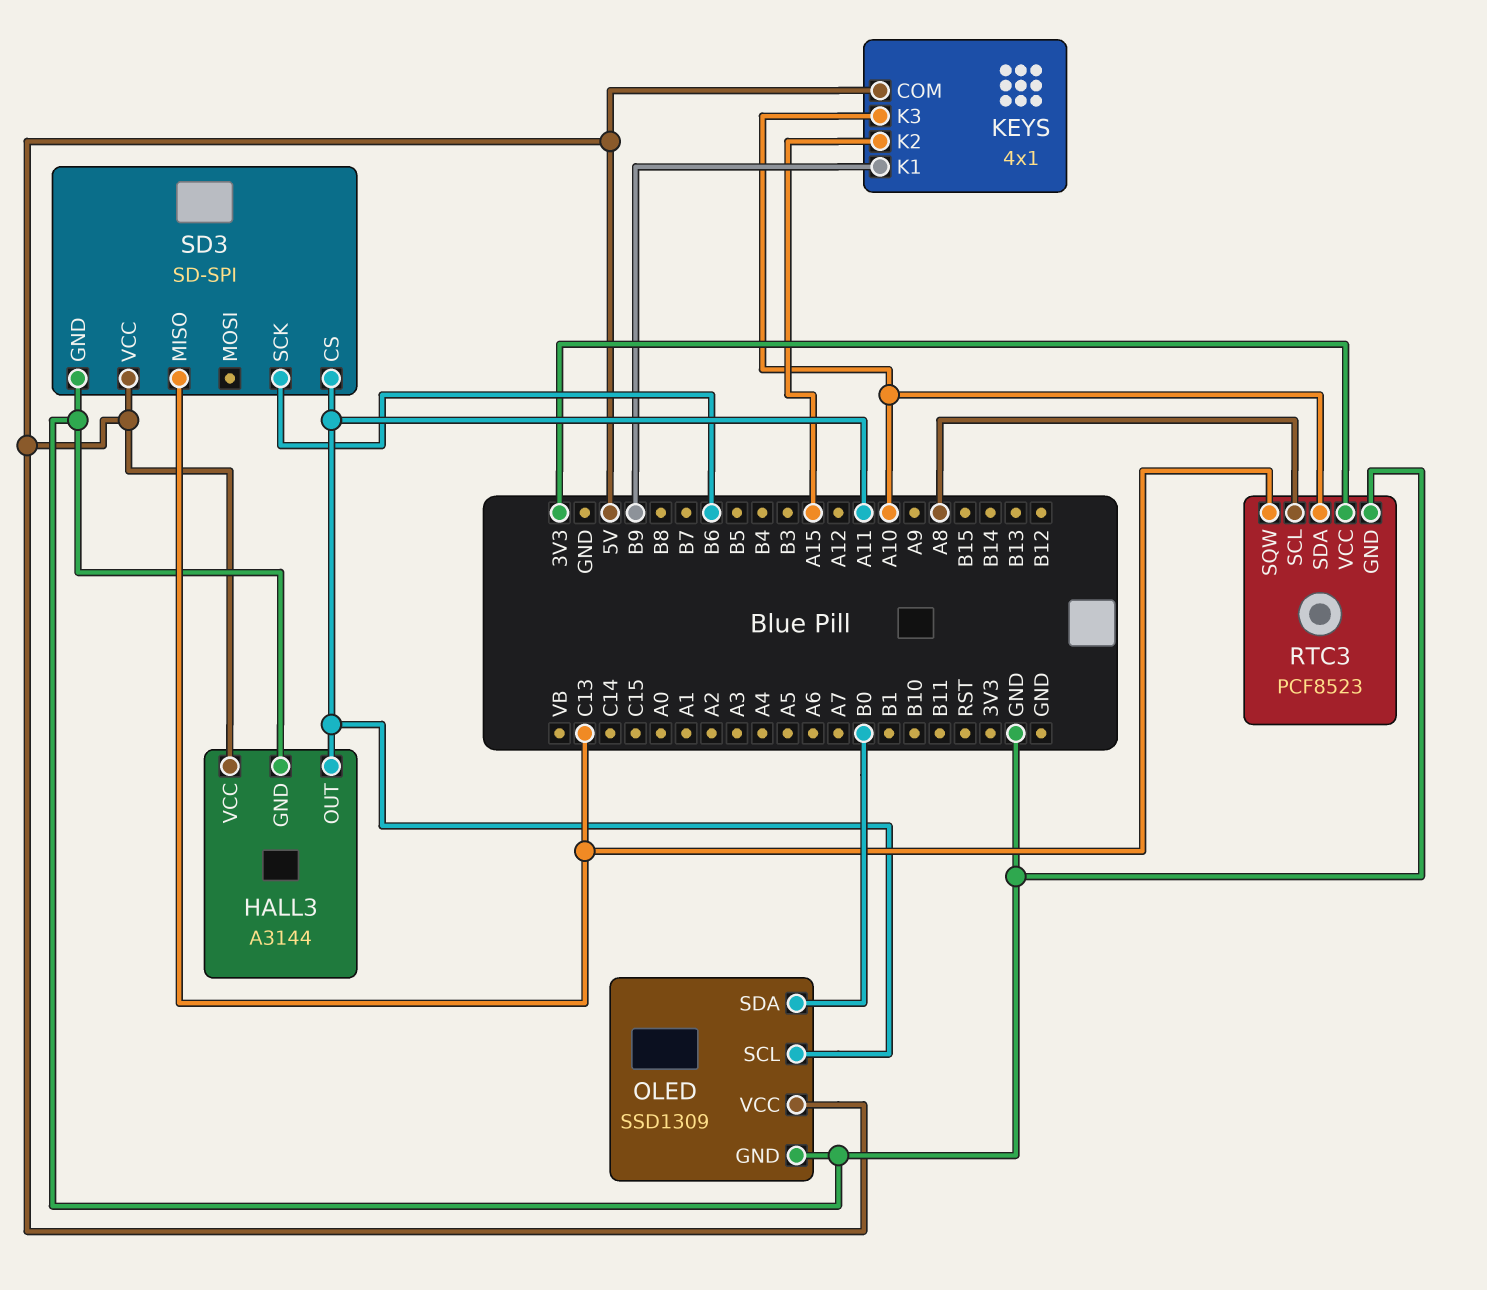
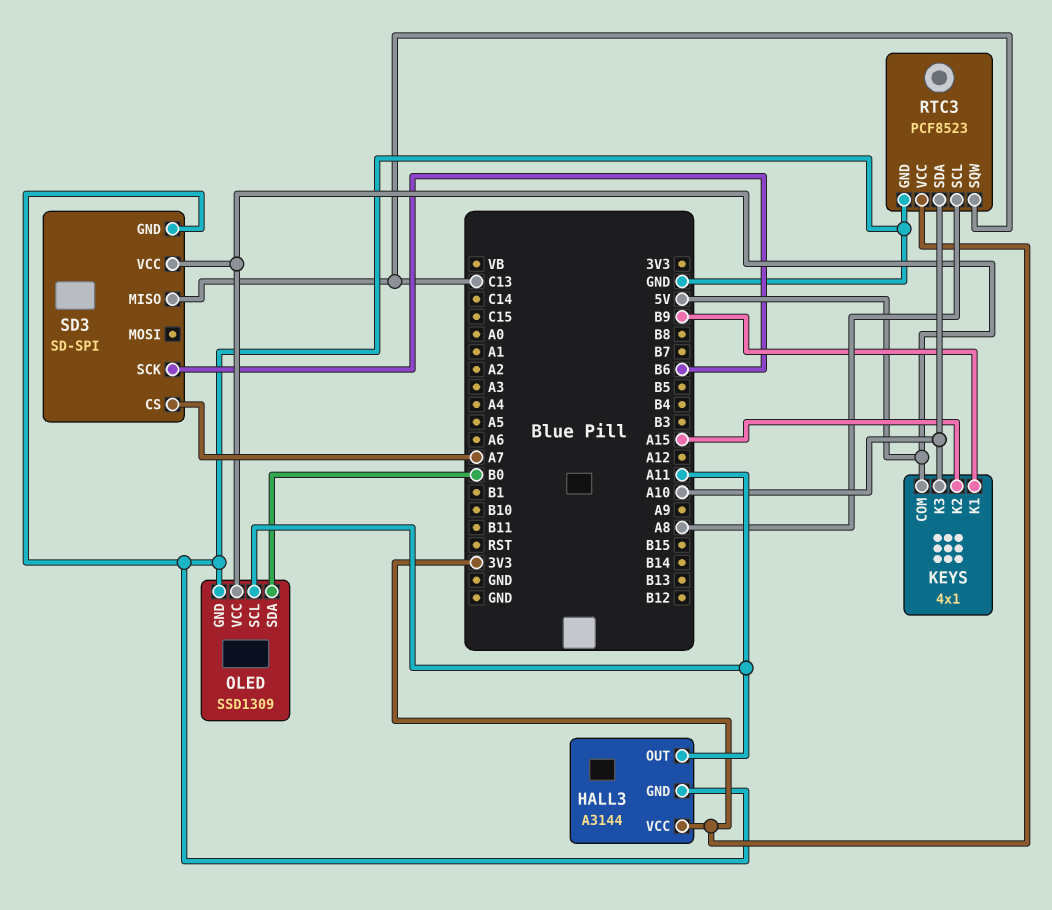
HALL3 pin VCC: 5V -> 3V3
SD3 pin CS: A11 -> A7

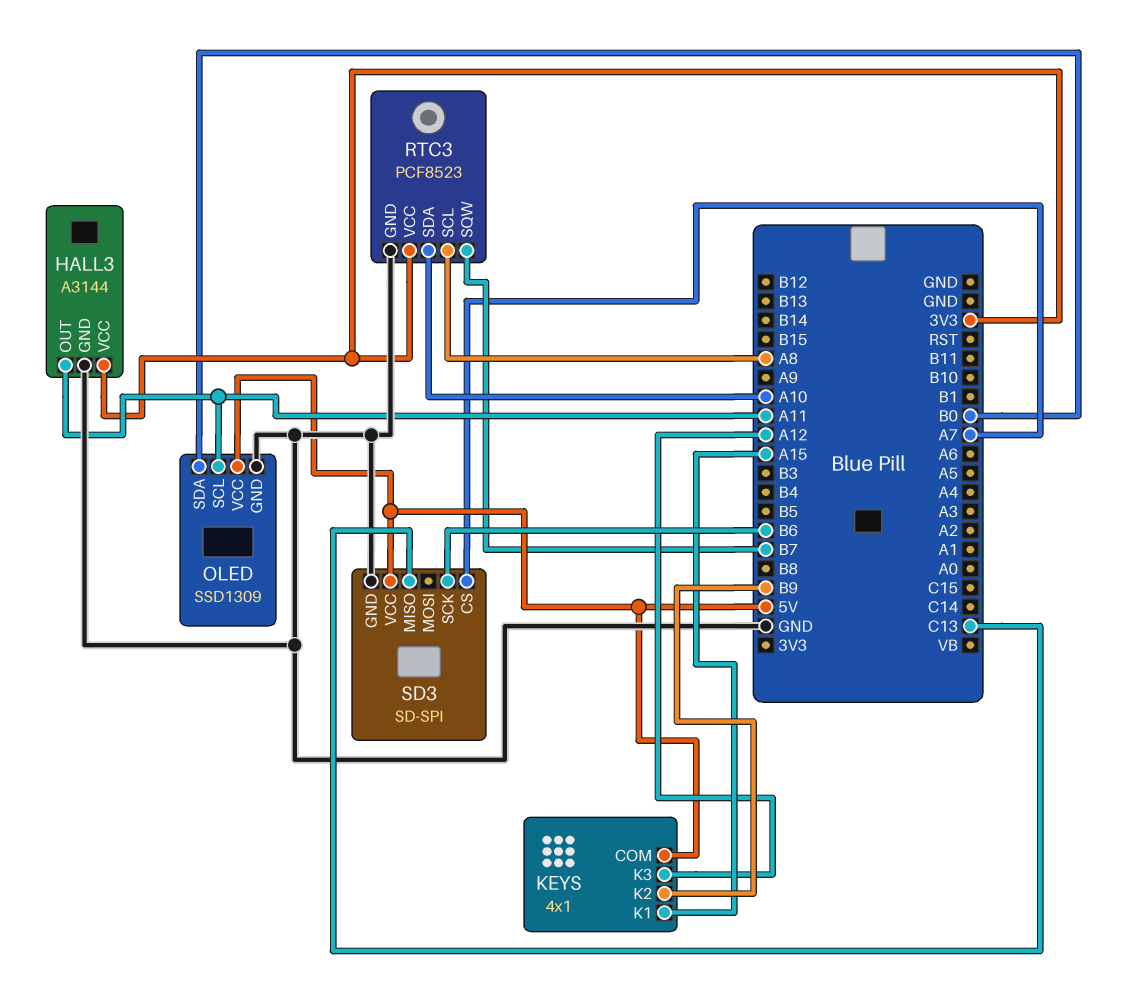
KEYS pin K1: B9 -> A15
KEYS pin K2: A15 -> B9
KEYS pin K3: A10 -> A12
RTC3 pin SQW: C13 -> B7

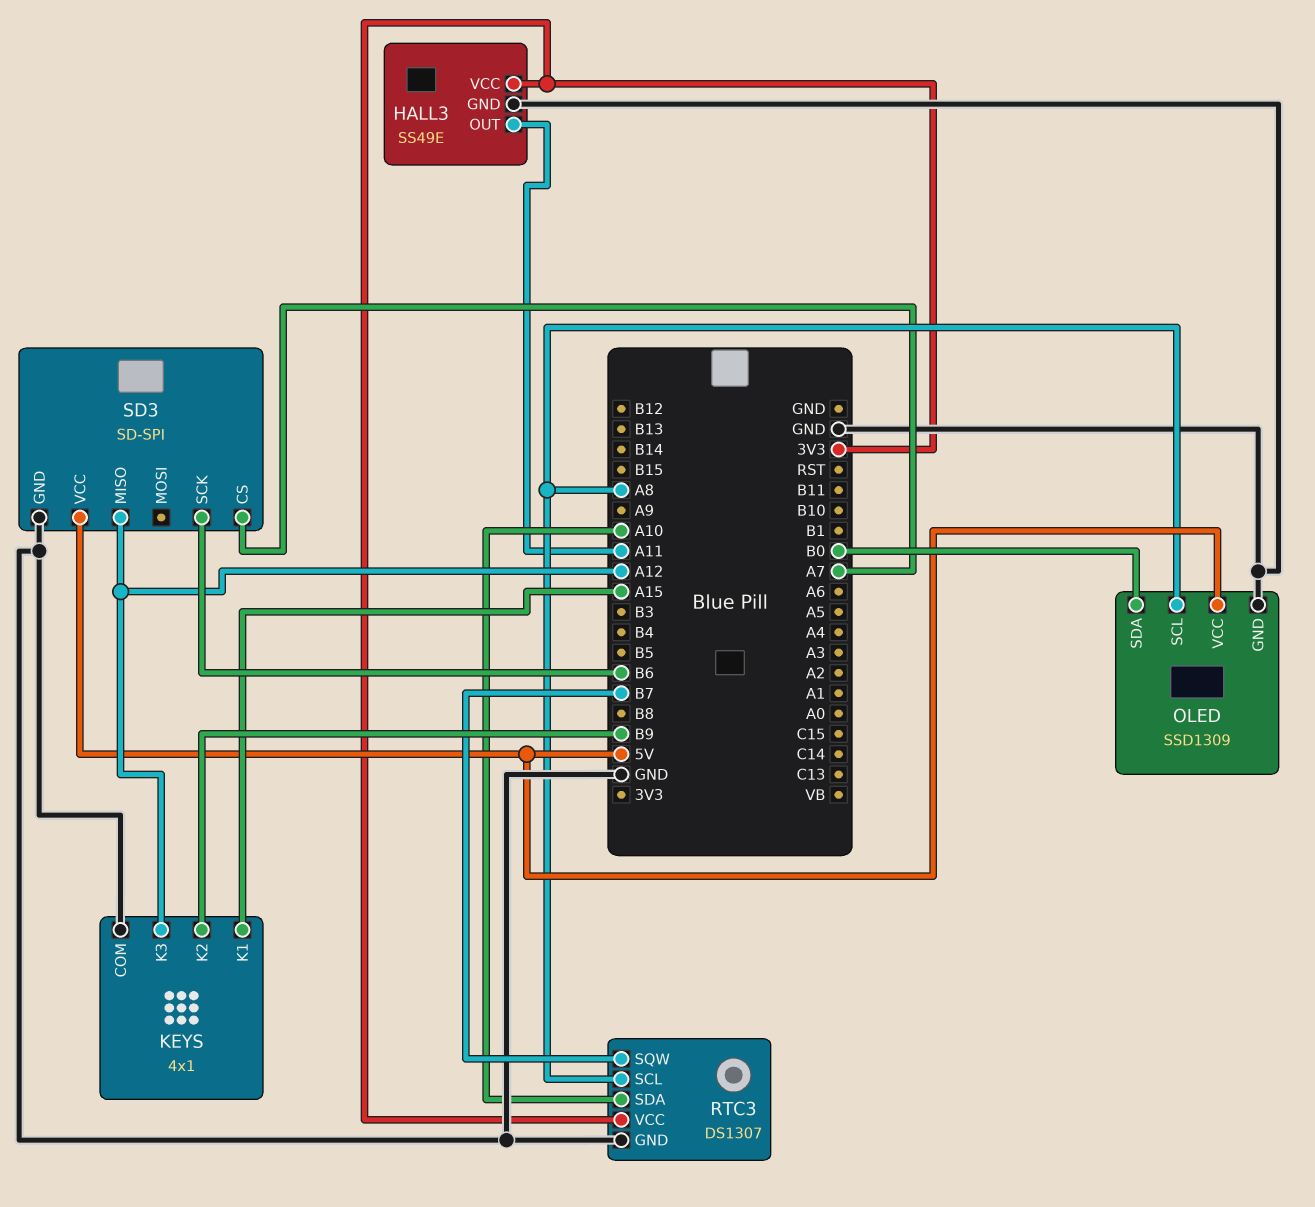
HALL3: A3144 -> SS49E
KEYS pin COM: 5V -> GND
OLED pin SCL: A11 -> A8
RTC3: PCF8523 -> DS1307
SD3 pin MISO: C13 -> A12

